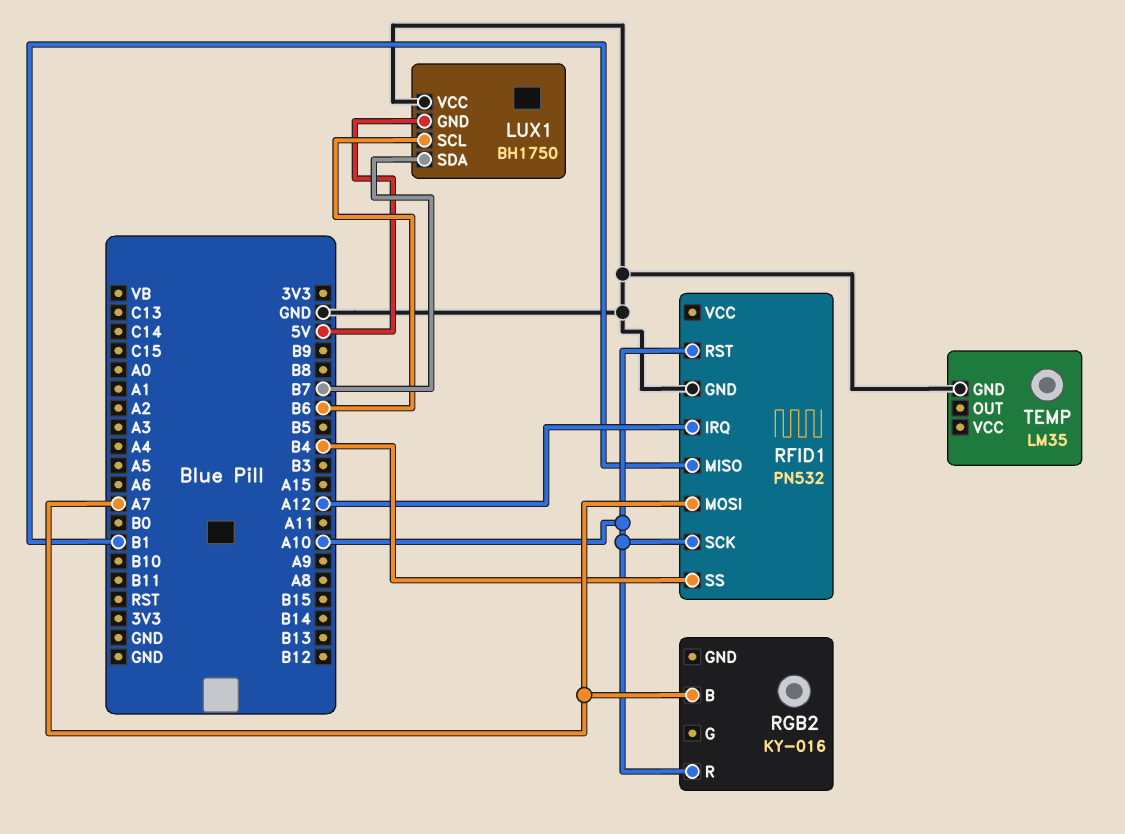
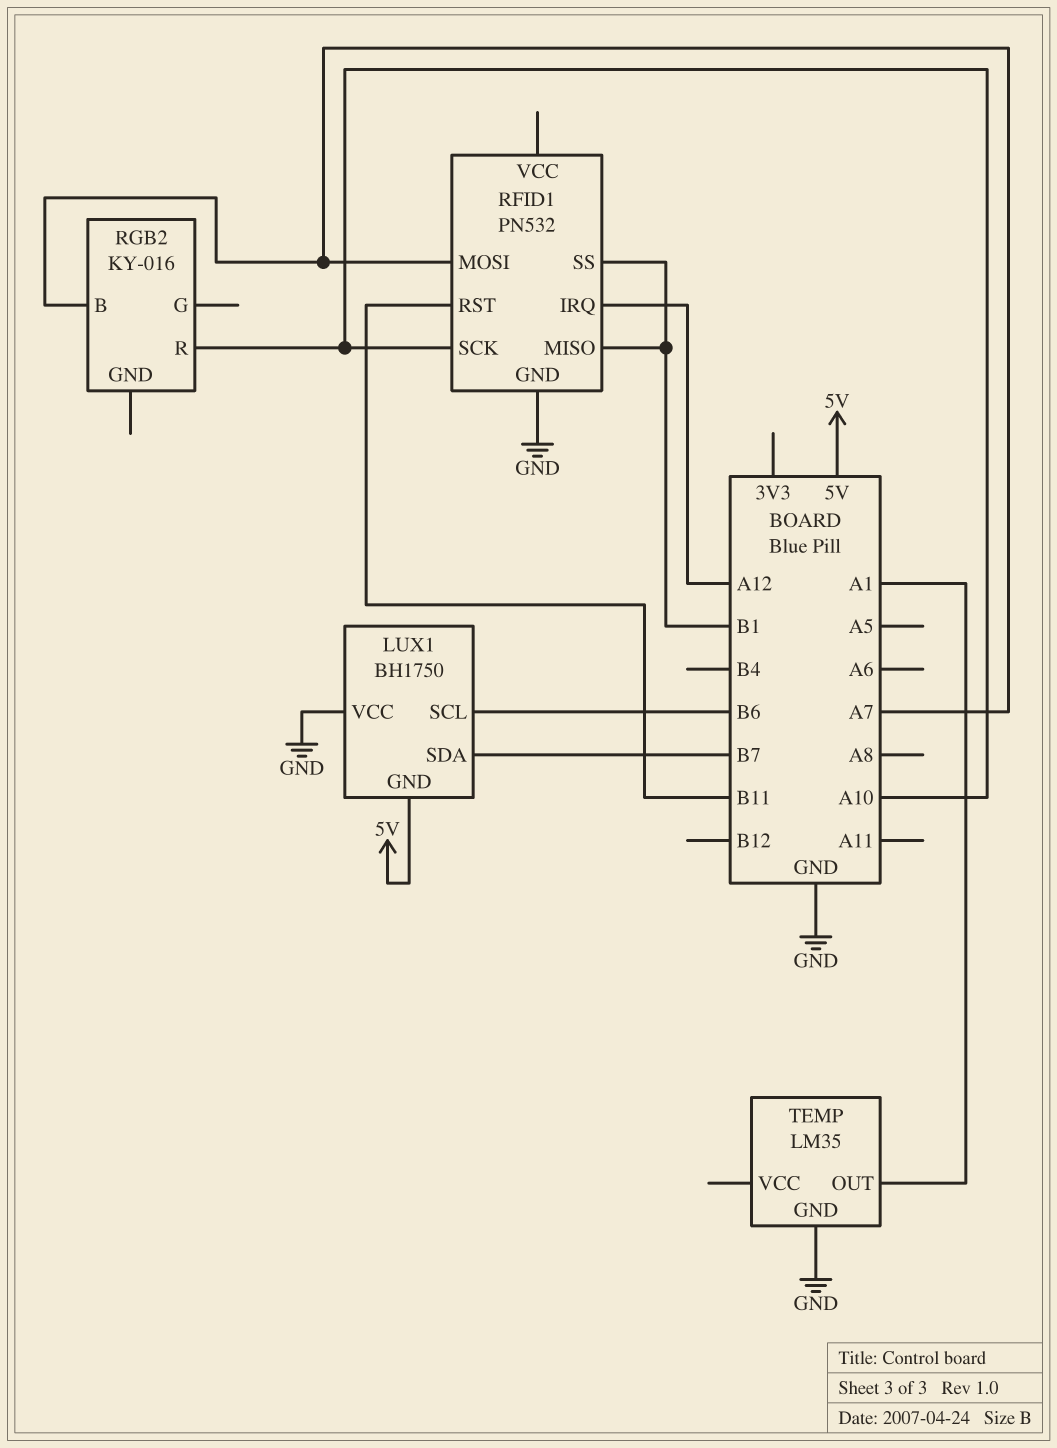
RFID1 pin RST: A10 -> B11
RFID1 pin SS: B4 -> B1
TEMP pin OUT: none -> A1

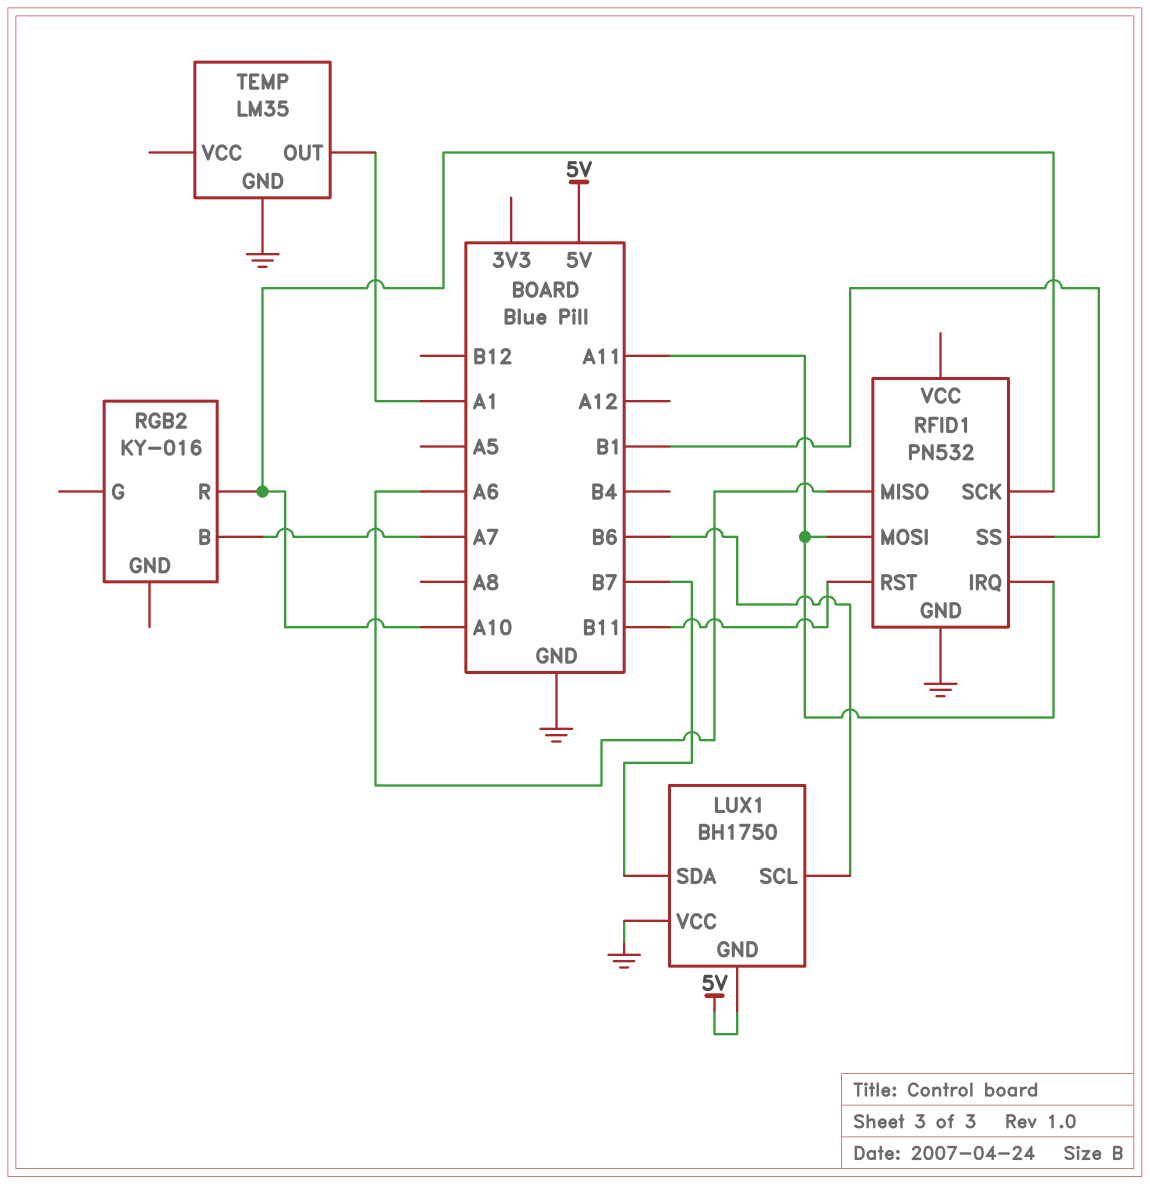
RFID1 pin IRQ: A12 -> A11
RFID1 pin MISO: B1 -> A6
RFID1 pin MOSI: A7 -> A11

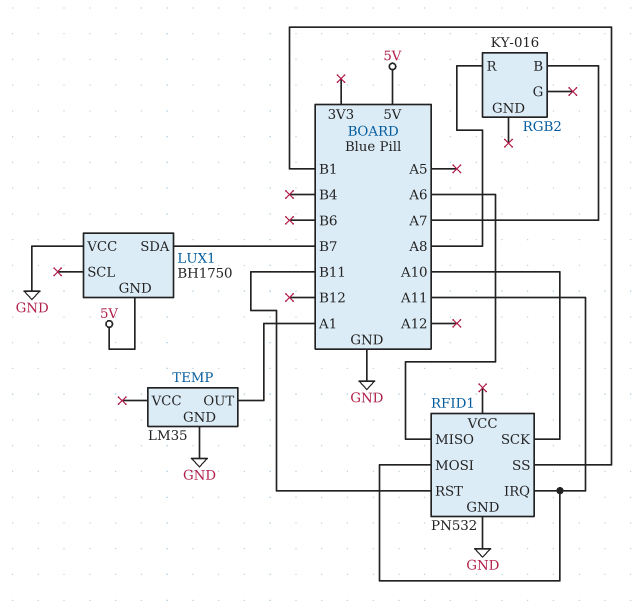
LUX1 pin SCL: B6 -> none
RGB2 pin R: A10 -> A8

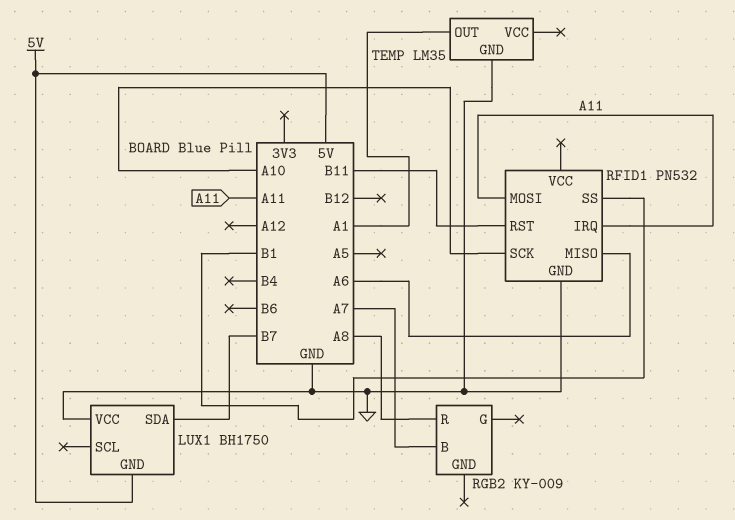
RGB2: KY-016 -> KY-009

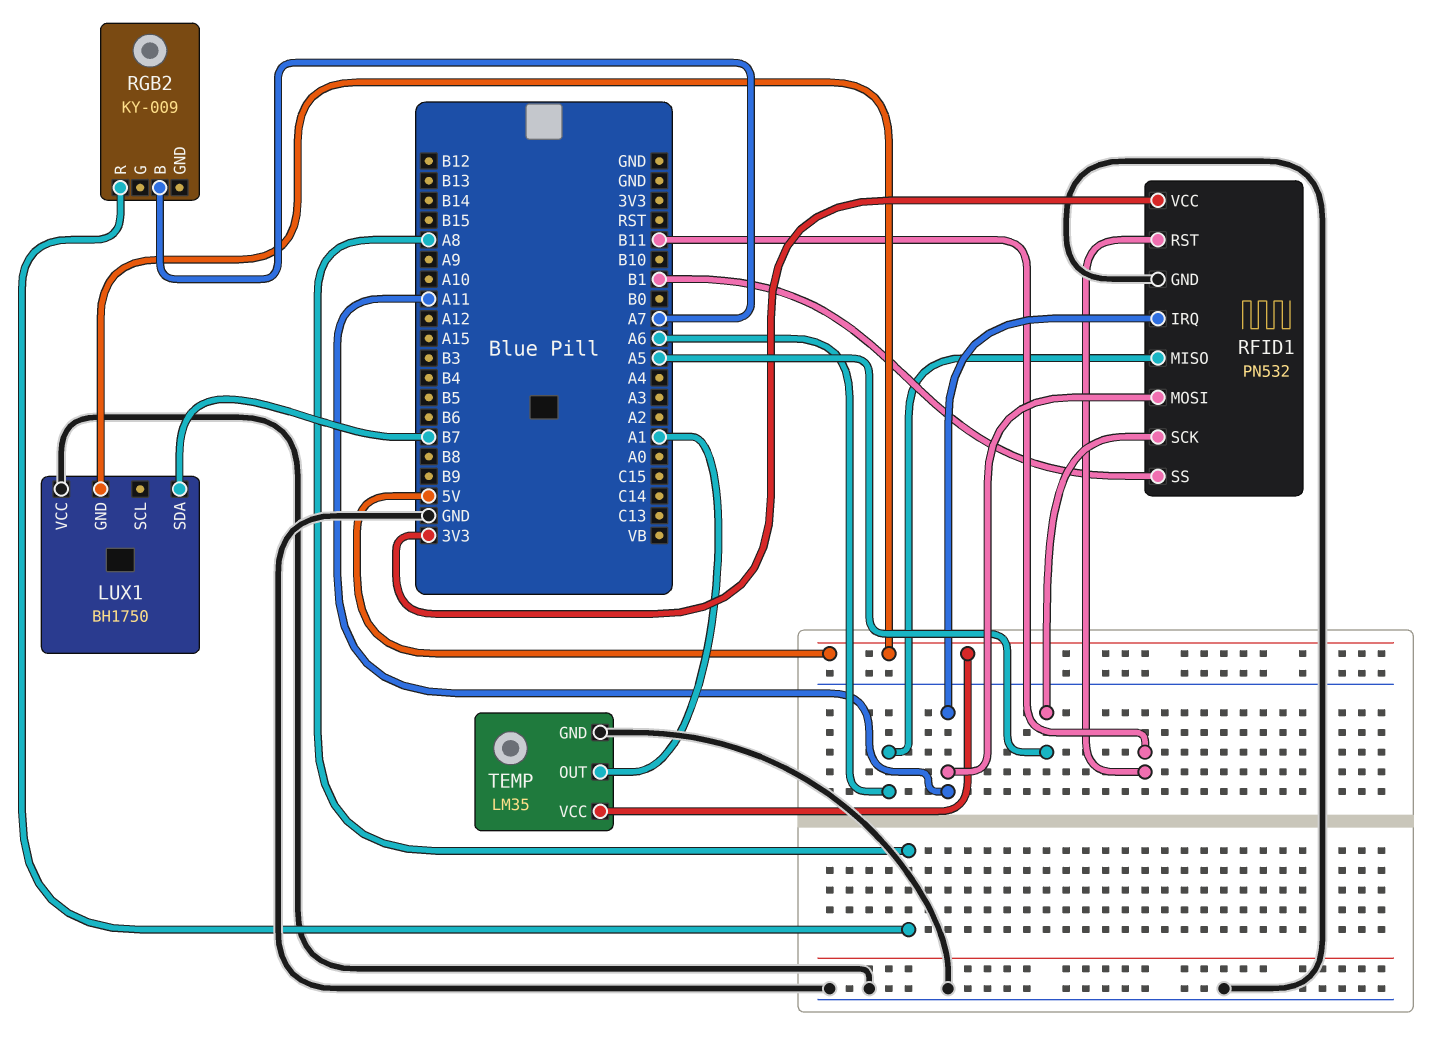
RFID1 pin SCK: A10 -> A5
RFID1 pin VCC: none -> 3V3
TEMP pin VCC: none -> 5V

